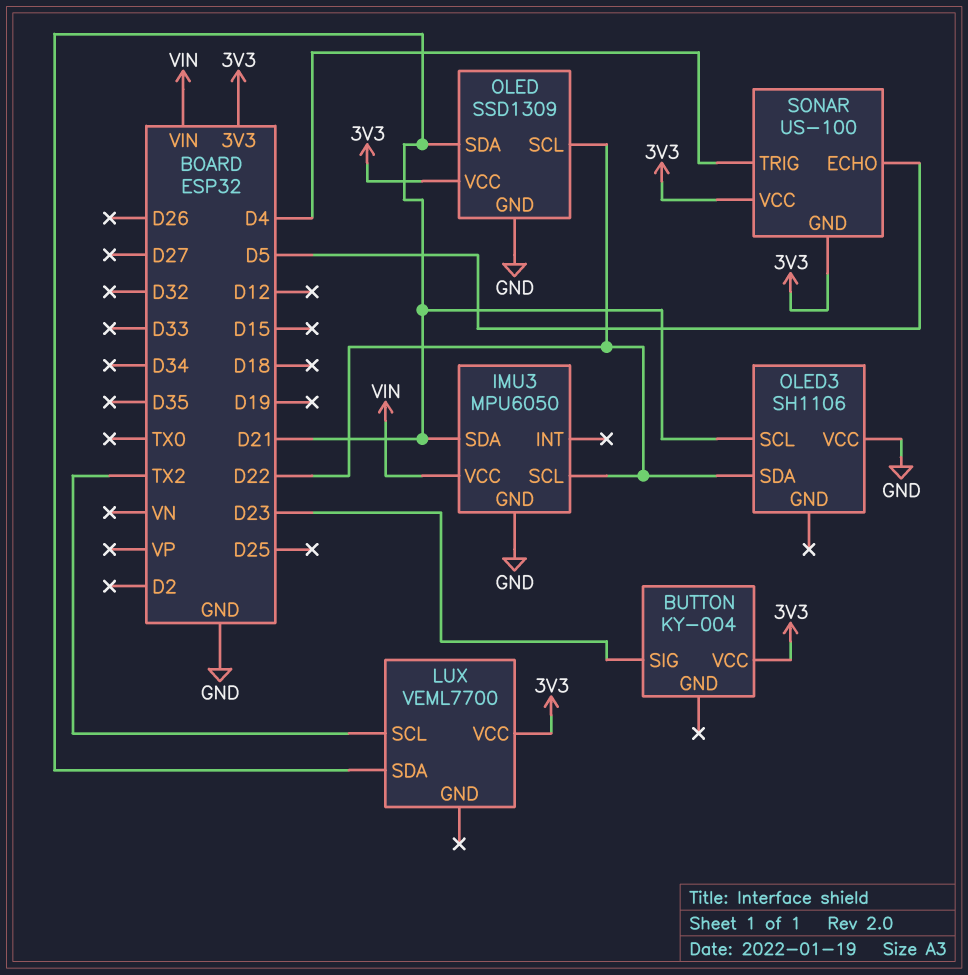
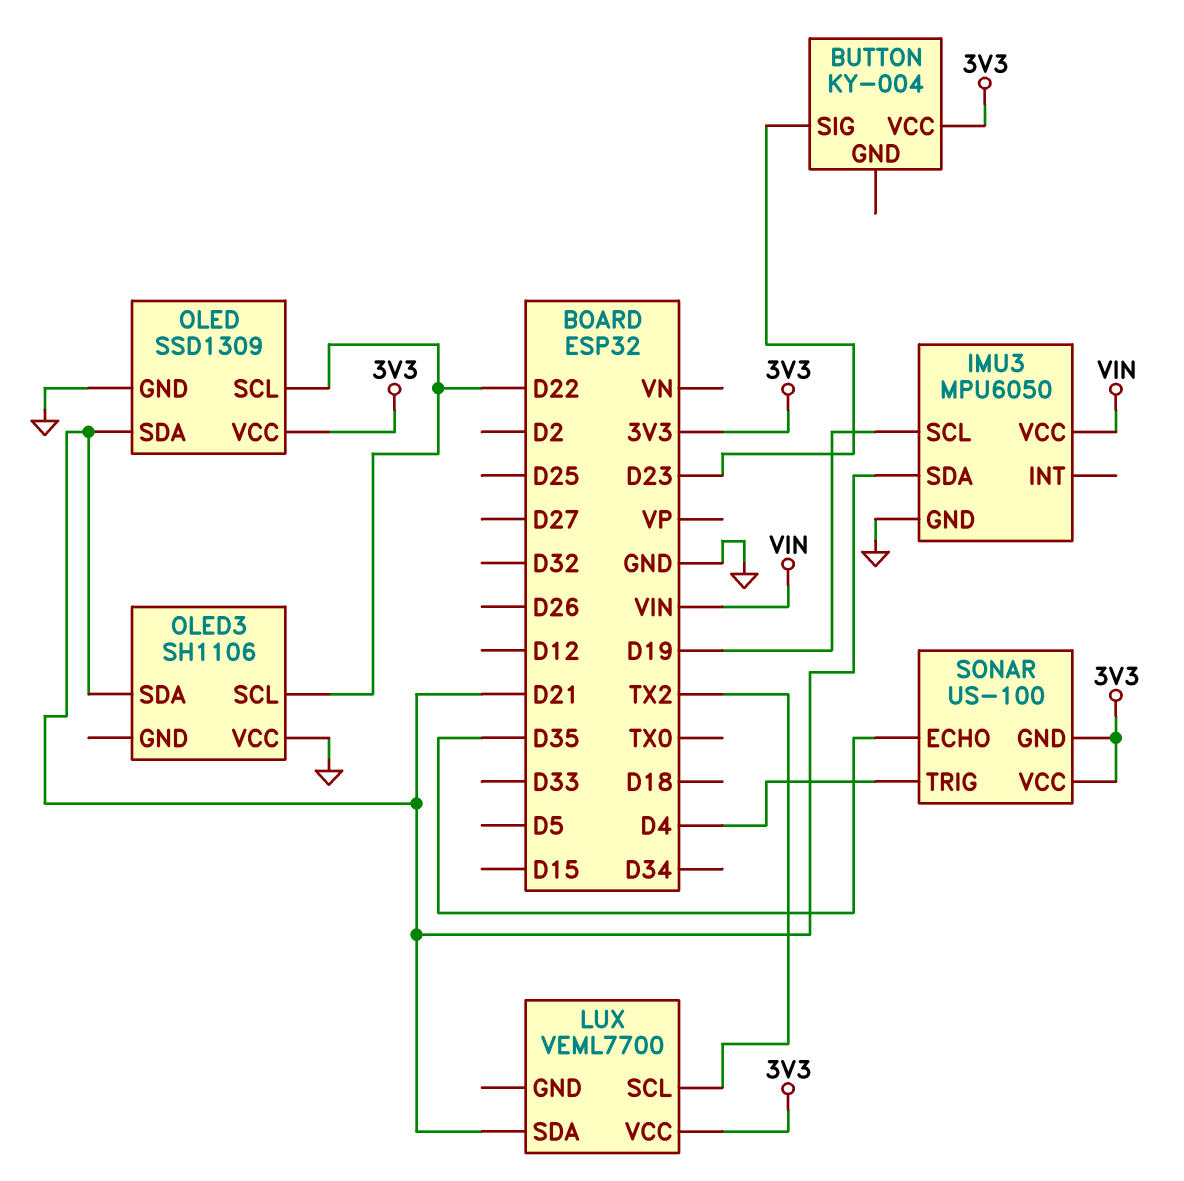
IMU3 pin SCL: D22 -> D19
OLED3 pin SCL: D21 -> D22
OLED3 pin SDA: D22 -> D21
SONAR pin ECHO: D5 -> D35

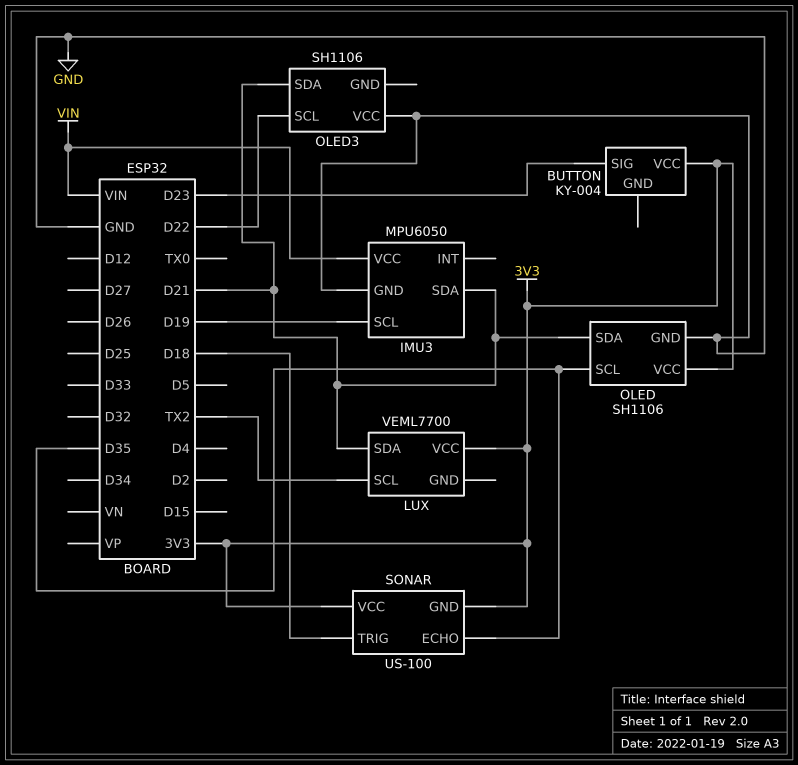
OLED: SSD1309 -> SH1106
OLED pin SCL: D22 -> D35
SONAR pin TRIG: D4 -> D18

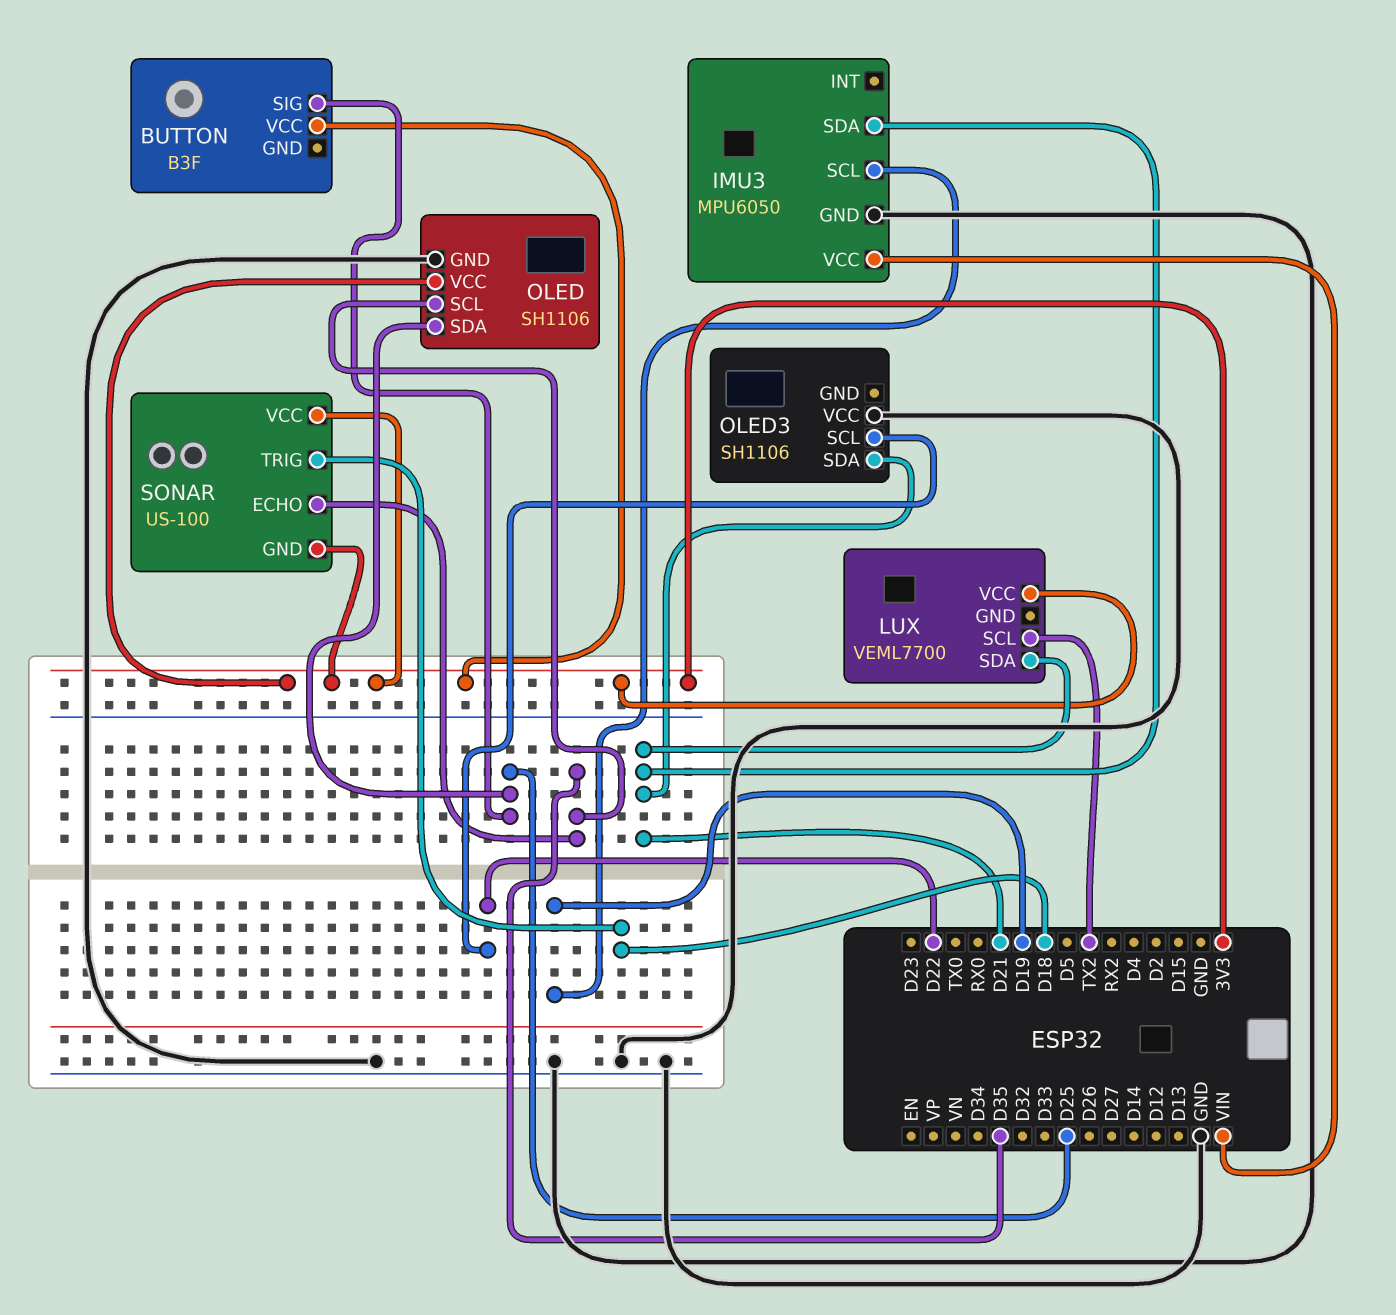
BUTTON: KY-004 -> B3F
BUTTON pin SIG: D23 -> D25
OLED pin SDA: D21 -> D25

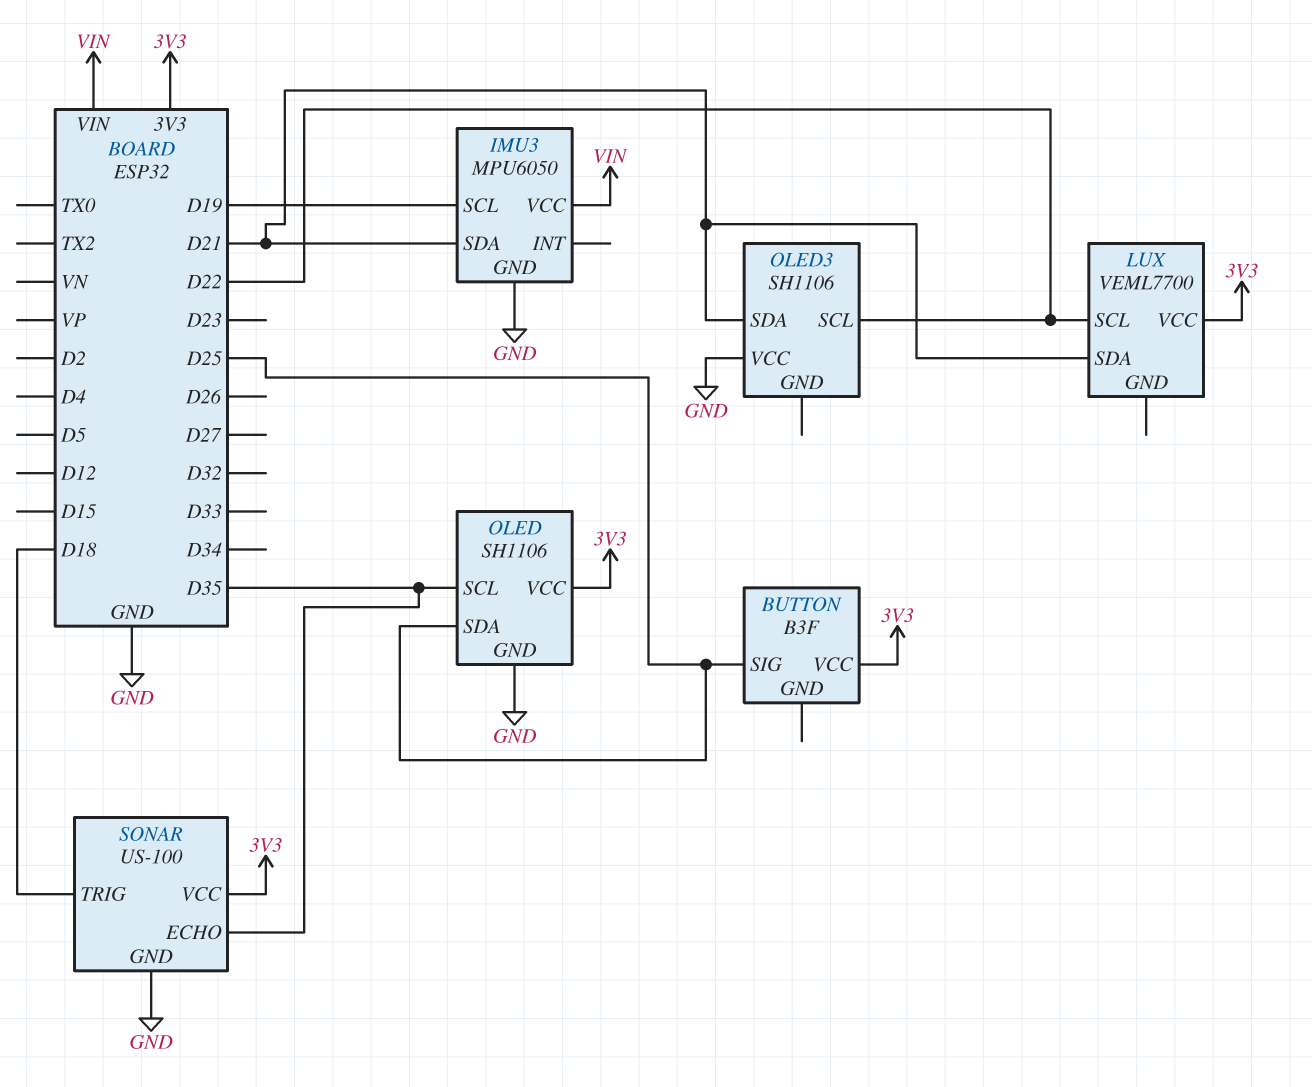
LUX pin SCL: TX2 -> D22
SONAR pin GND: 3V3 -> GND

